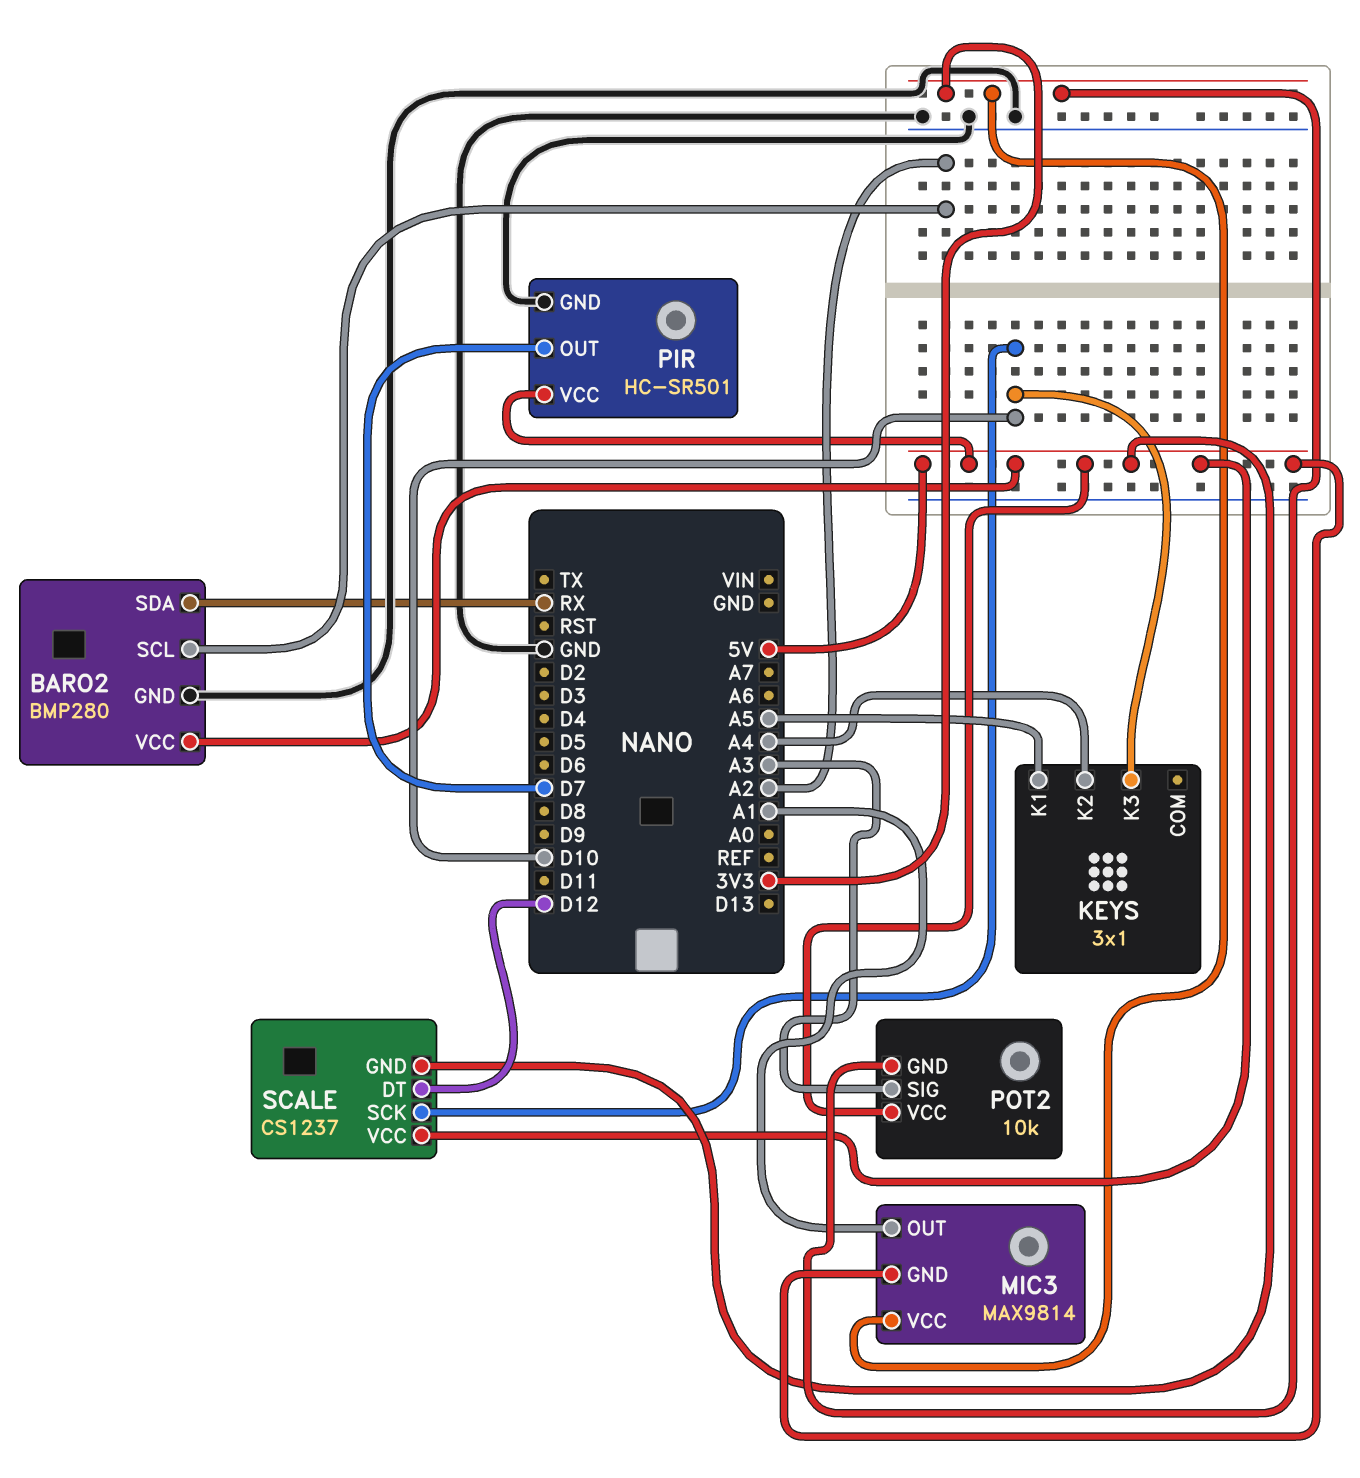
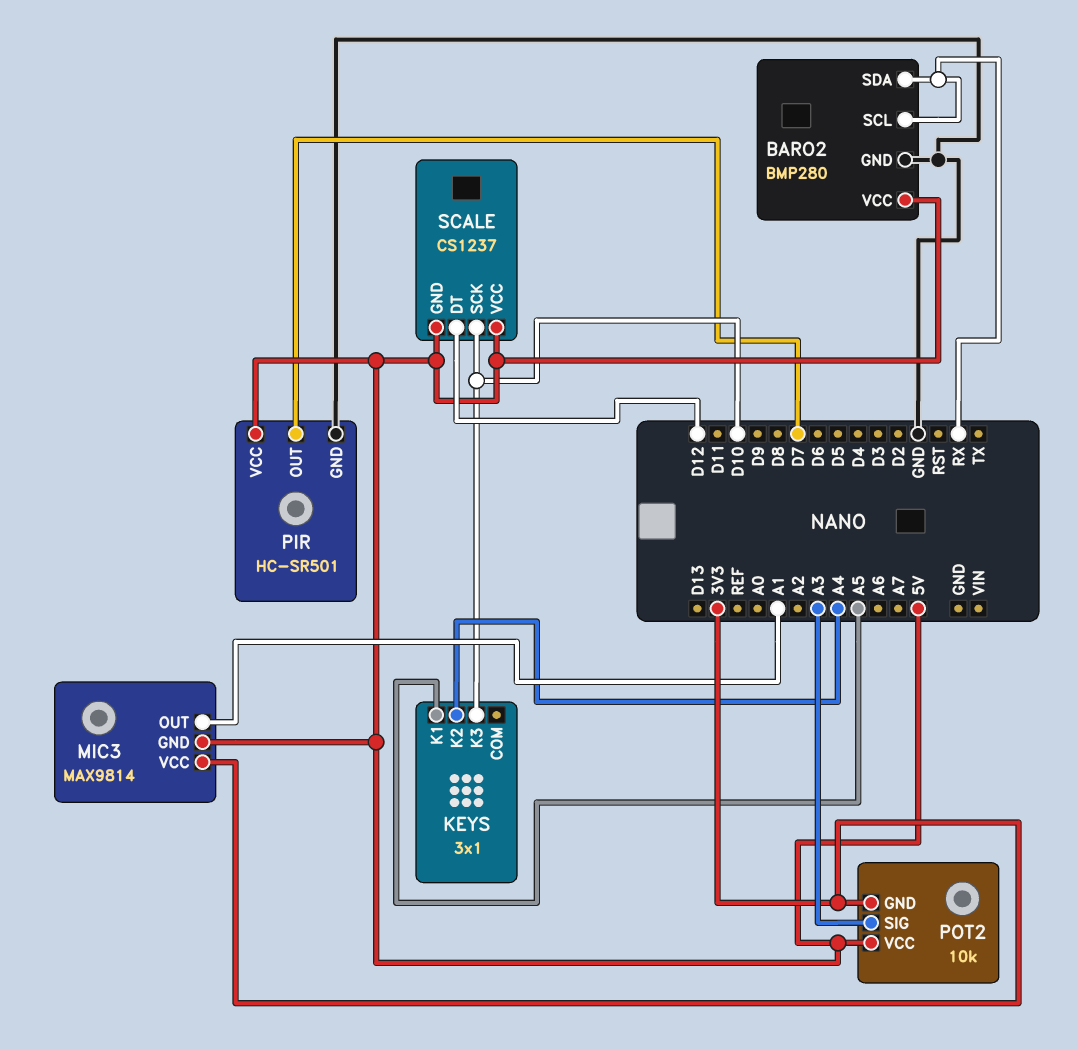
BARO2 pin SCL: A2 -> RX

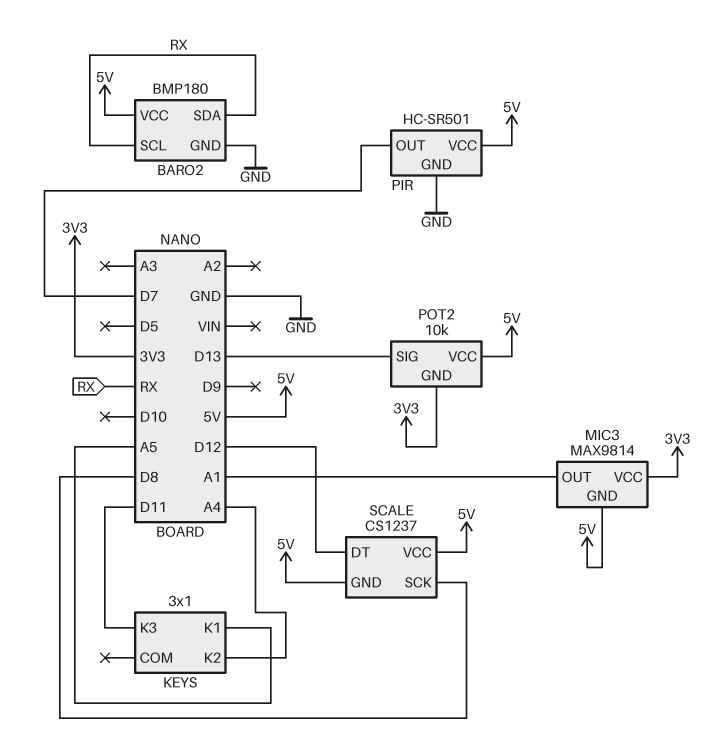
BARO2: BMP280 -> BMP180
KEYS pin K3: D10 -> D11
POT2 pin SIG: A3 -> D13
SCALE pin SCK: D10 -> D8

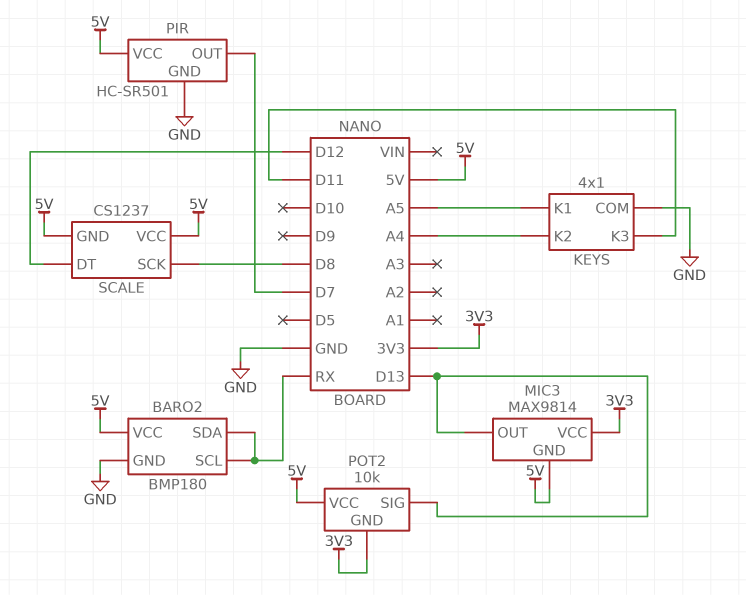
KEYS: 3x1 -> 4x1
KEYS pin COM: none -> GND
MIC3 pin OUT: A1 -> D13

